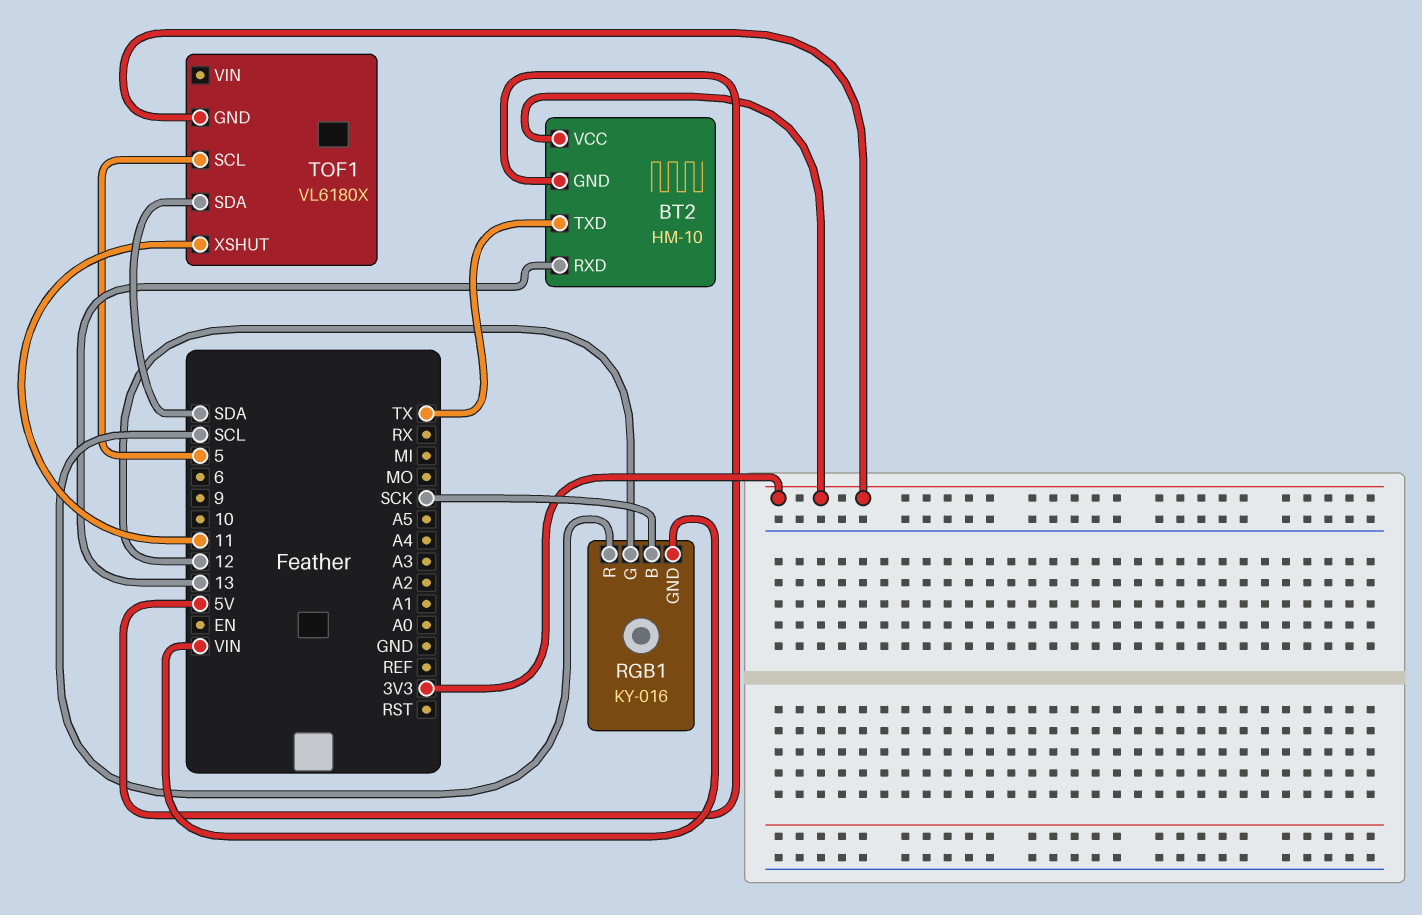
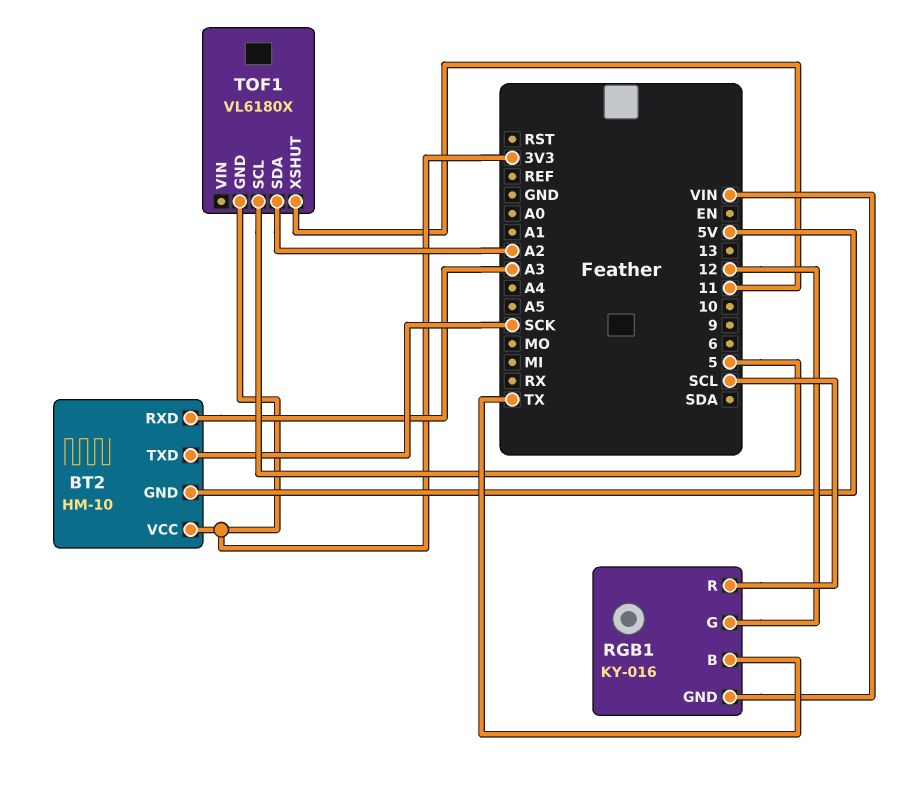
BT2 pin RXD: 13 -> A3
BT2 pin TXD: TX -> SCK
RGB1 pin B: SCK -> TX
TOF1 pin SDA: SDA -> A2

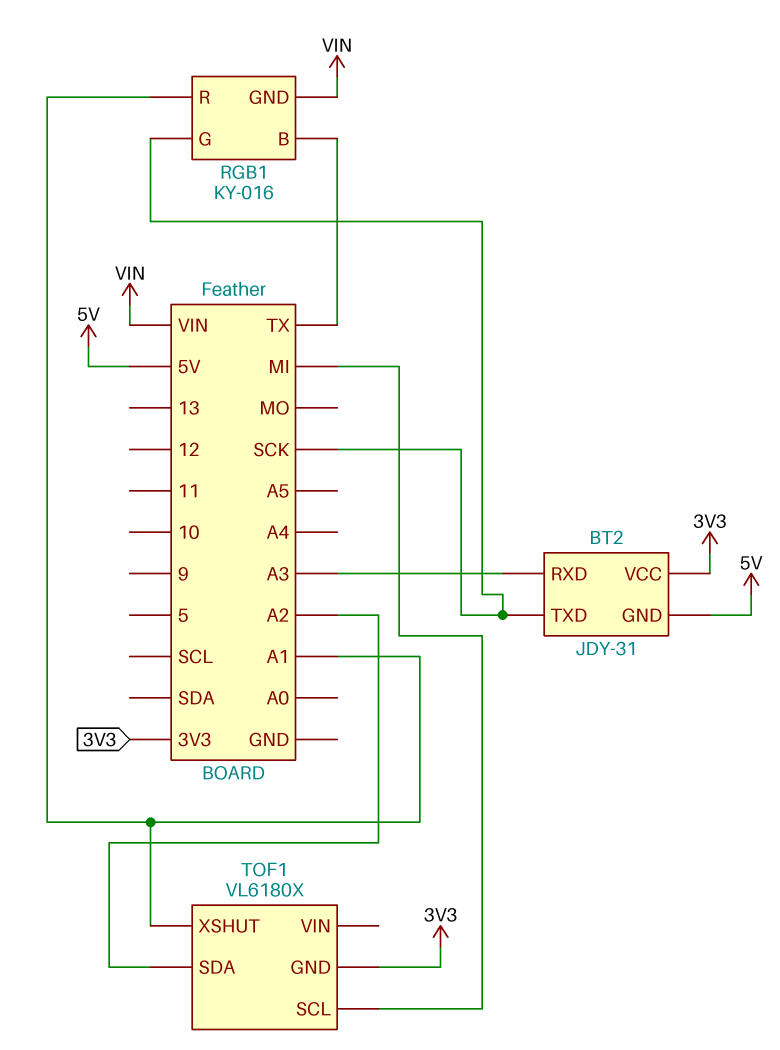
BT2: HM-10 -> JDY-31
RGB1 pin G: 12 -> SCK
RGB1 pin R: SCL -> A1
TOF1 pin SCL: 5 -> MI
TOF1 pin XSHUT: 11 -> A1

